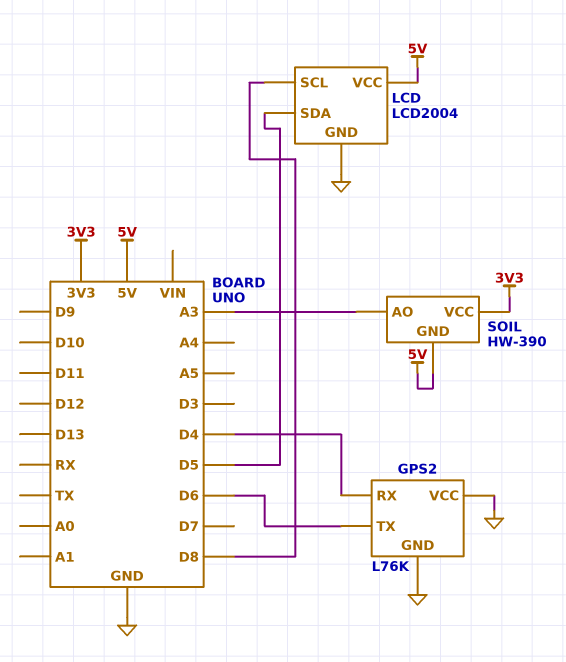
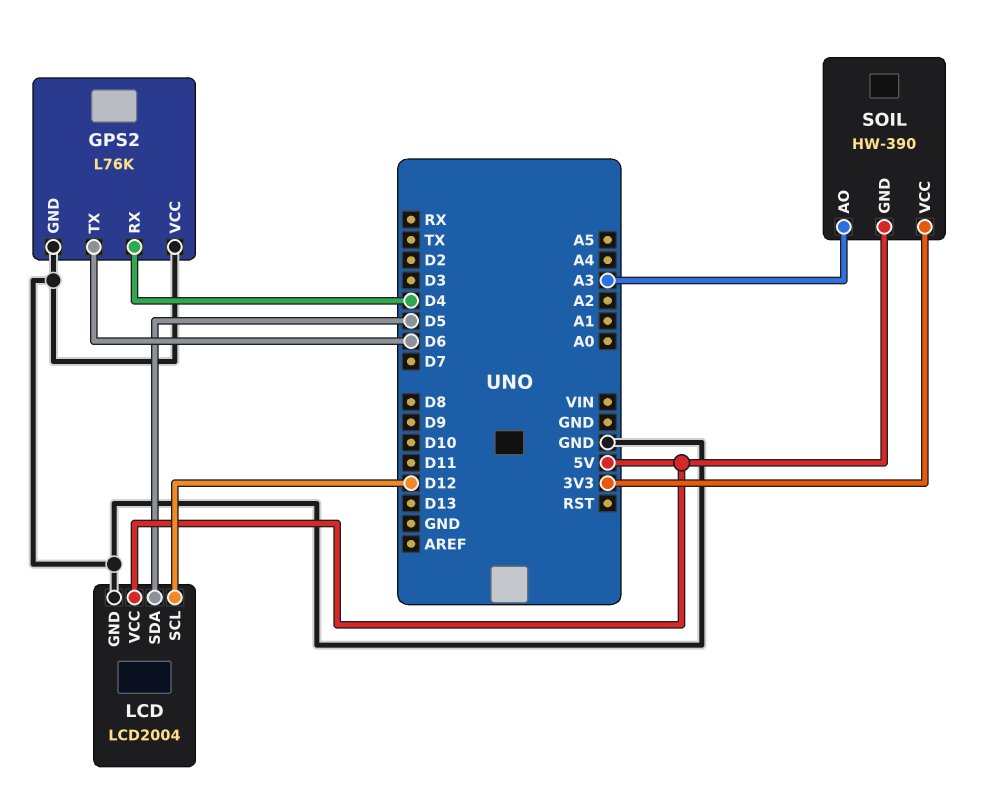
LCD pin SCL: D8 -> D12

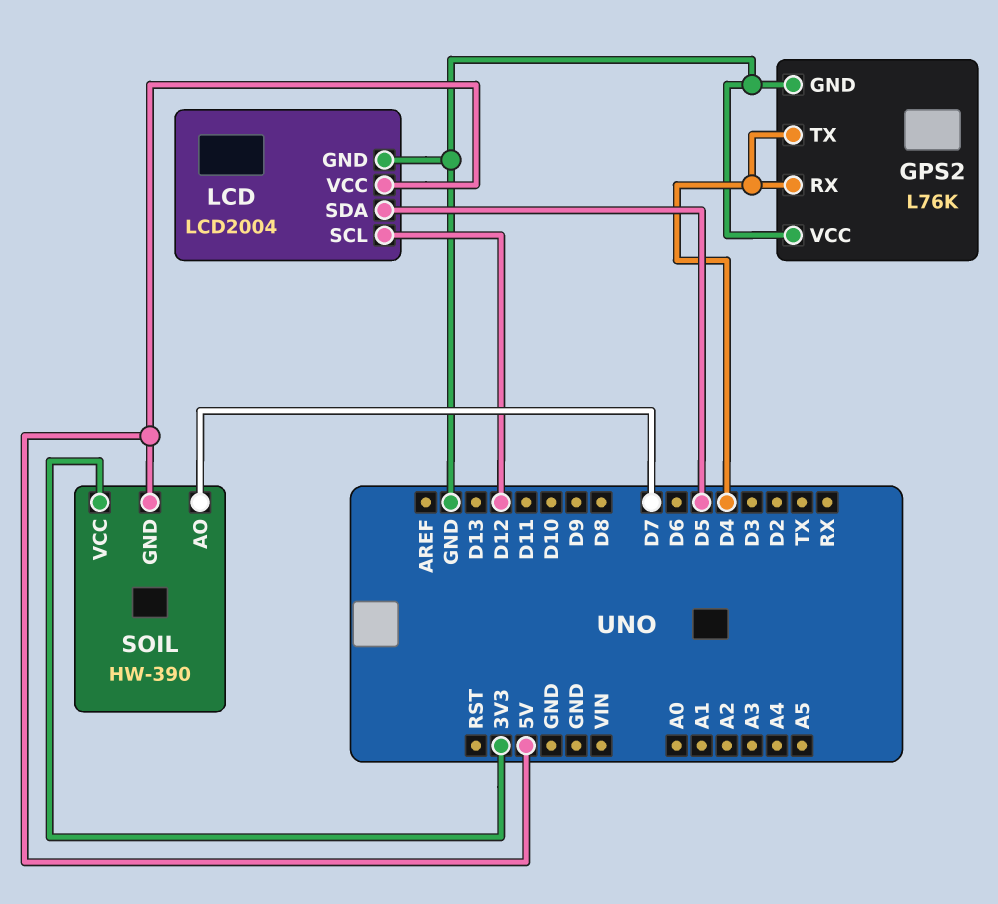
GPS2 pin TX: D6 -> D4
SOIL pin AO: A3 -> D7

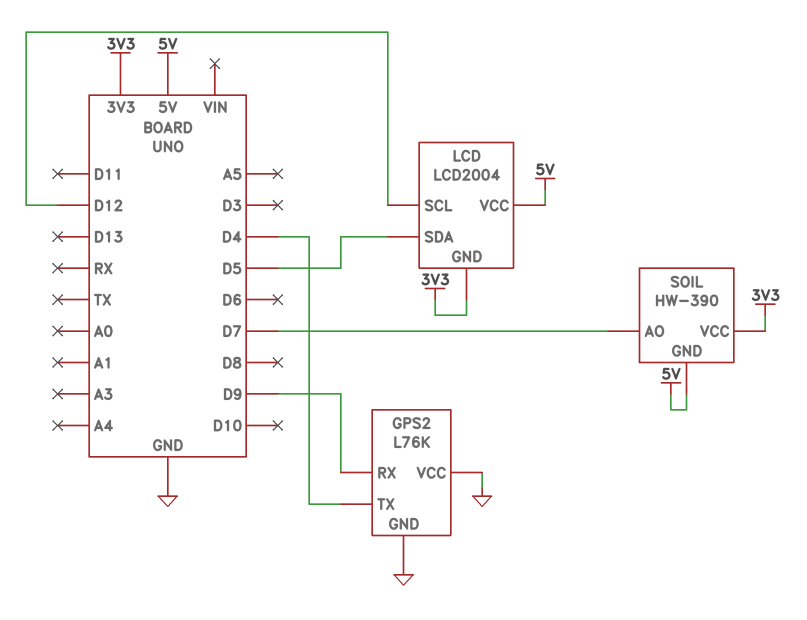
GPS2 pin RX: D4 -> D9
LCD pin GND: GND -> 3V3

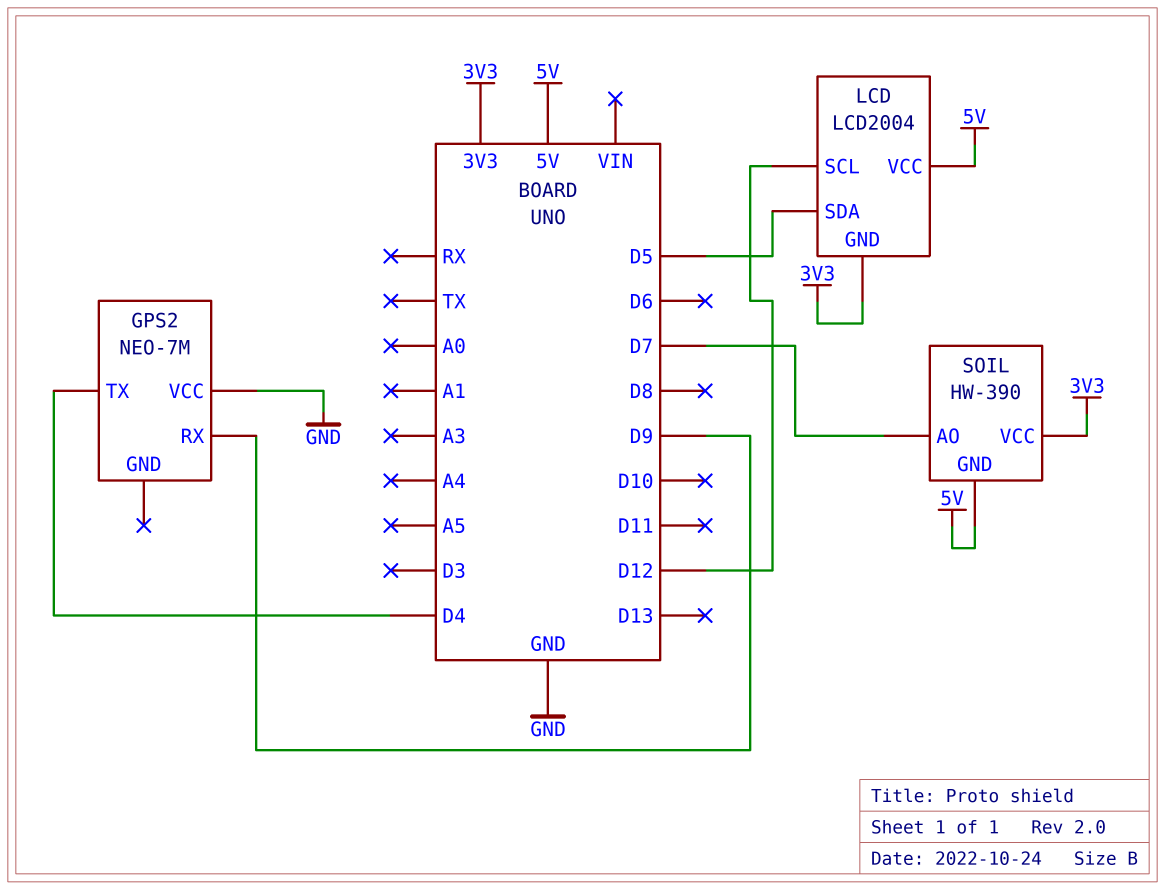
GPS2: L76K -> NEO-7M
GPS2 pin GND: GND -> none

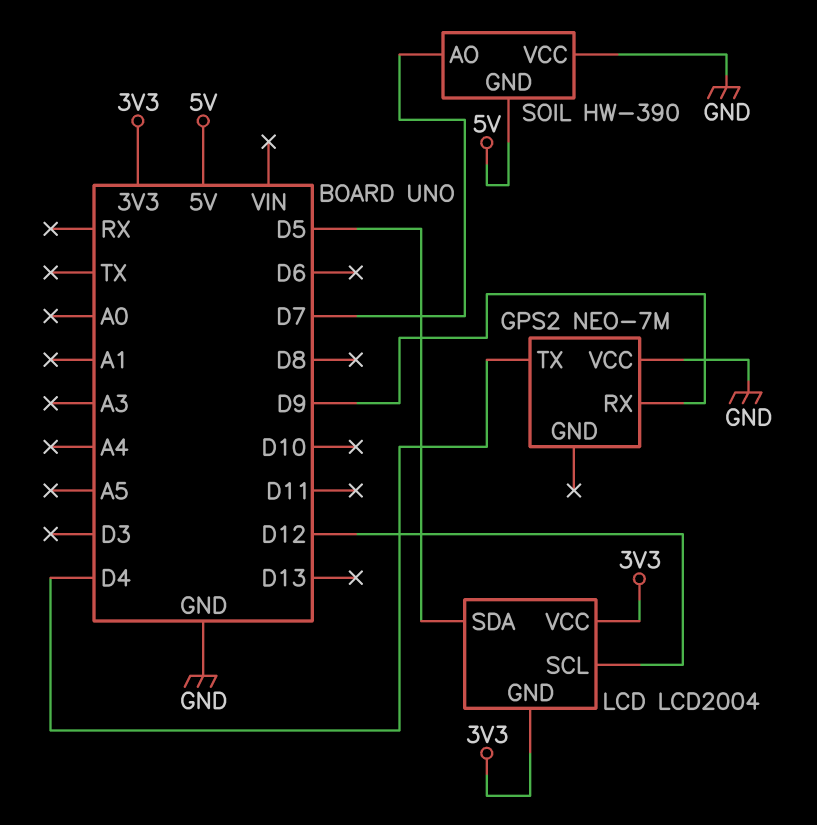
LCD pin VCC: 5V -> 3V3
SOIL pin VCC: 3V3 -> GND

